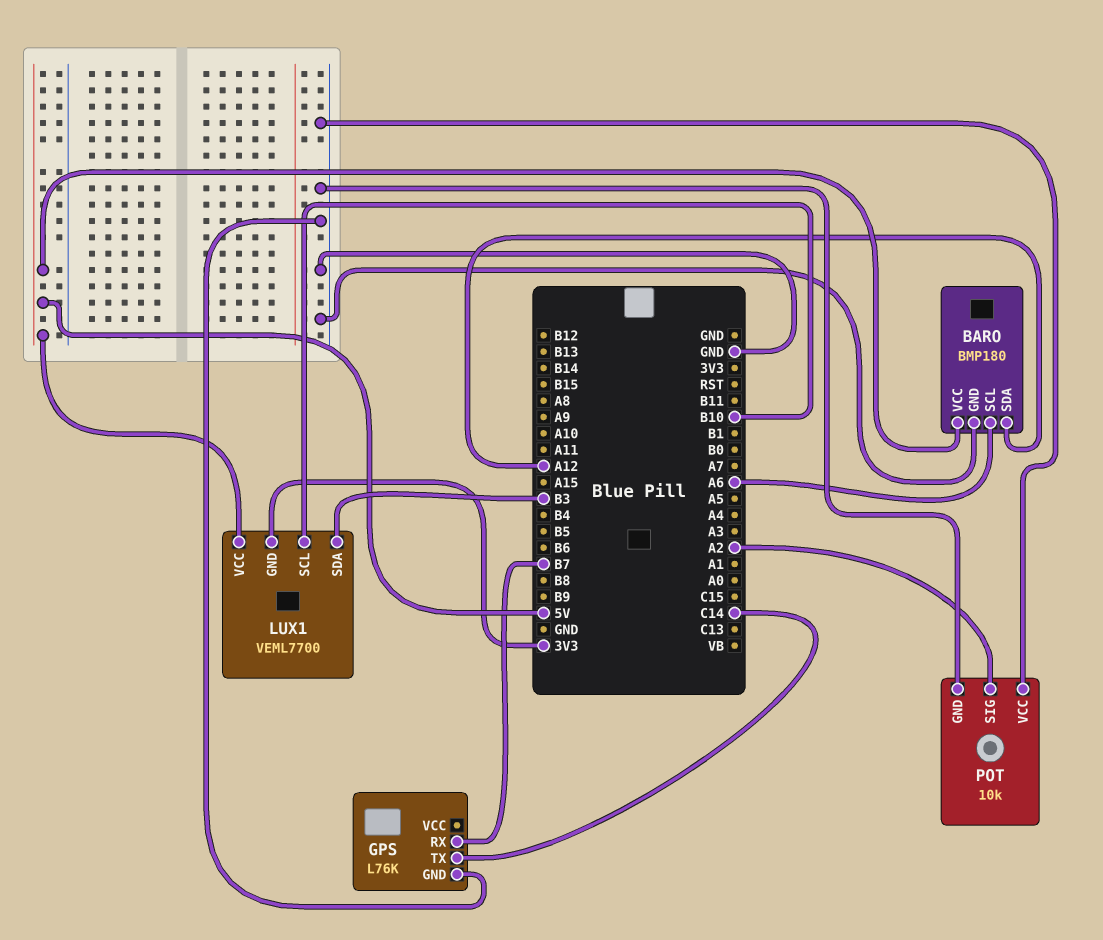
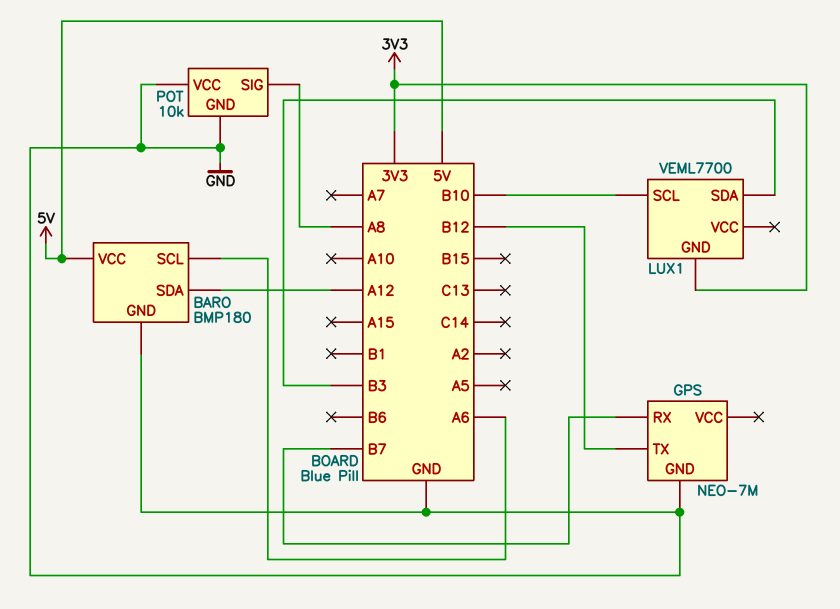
GPS: L76K -> NEO-7M
GPS pin TX: C14 -> B12
LUX1 pin VCC: 5V -> none
POT pin SIG: A2 -> A8

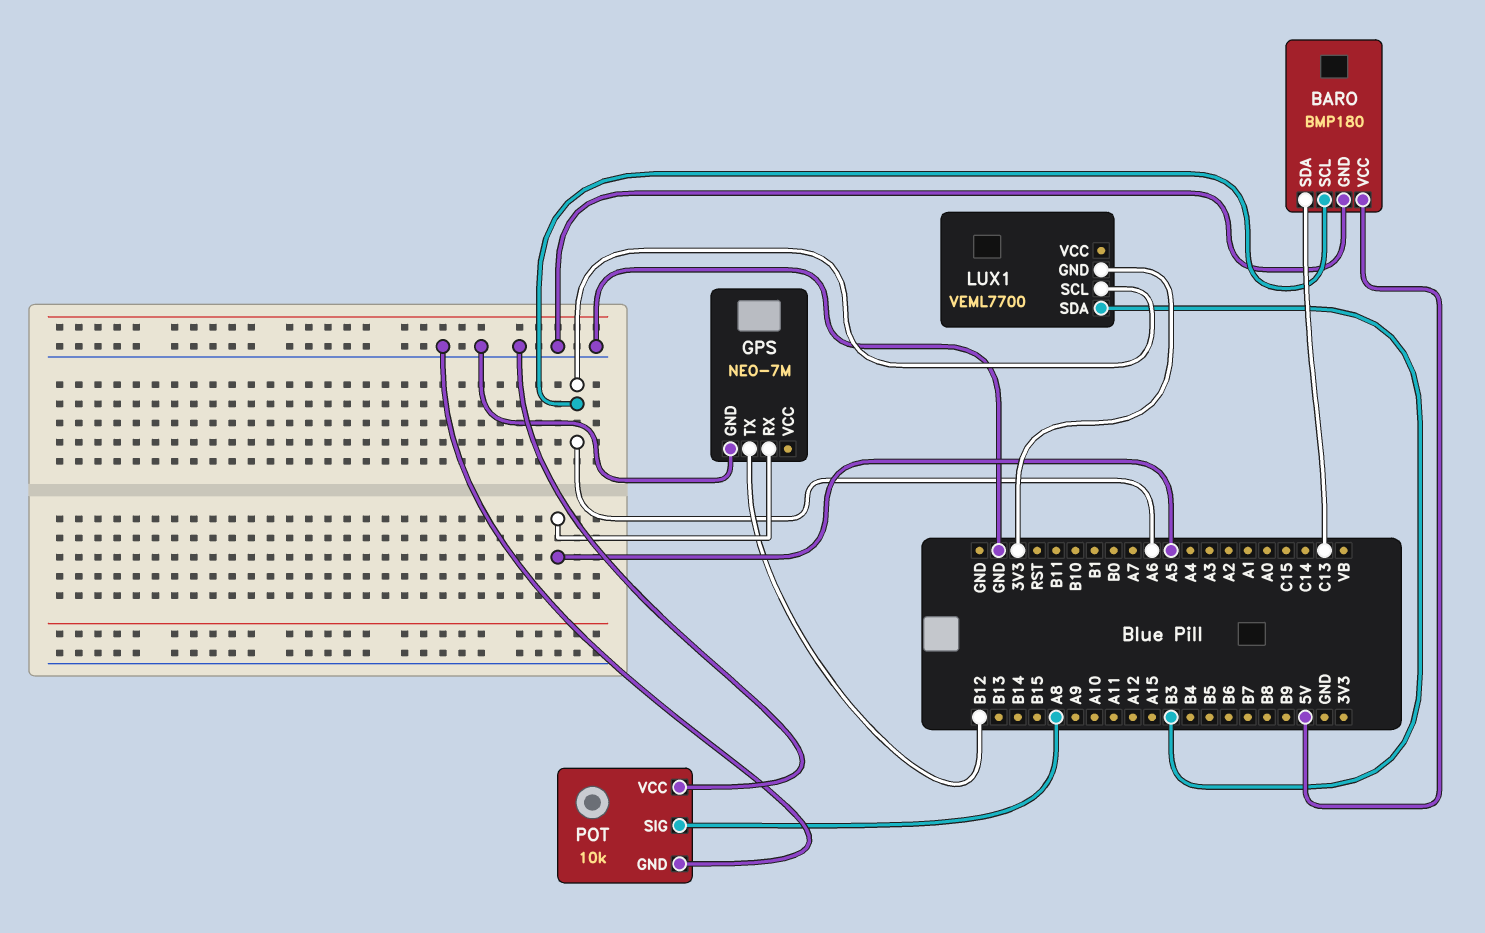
BARO pin SDA: A12 -> C13
GPS pin RX: B7 -> A5
LUX1 pin SCL: B10 -> A6

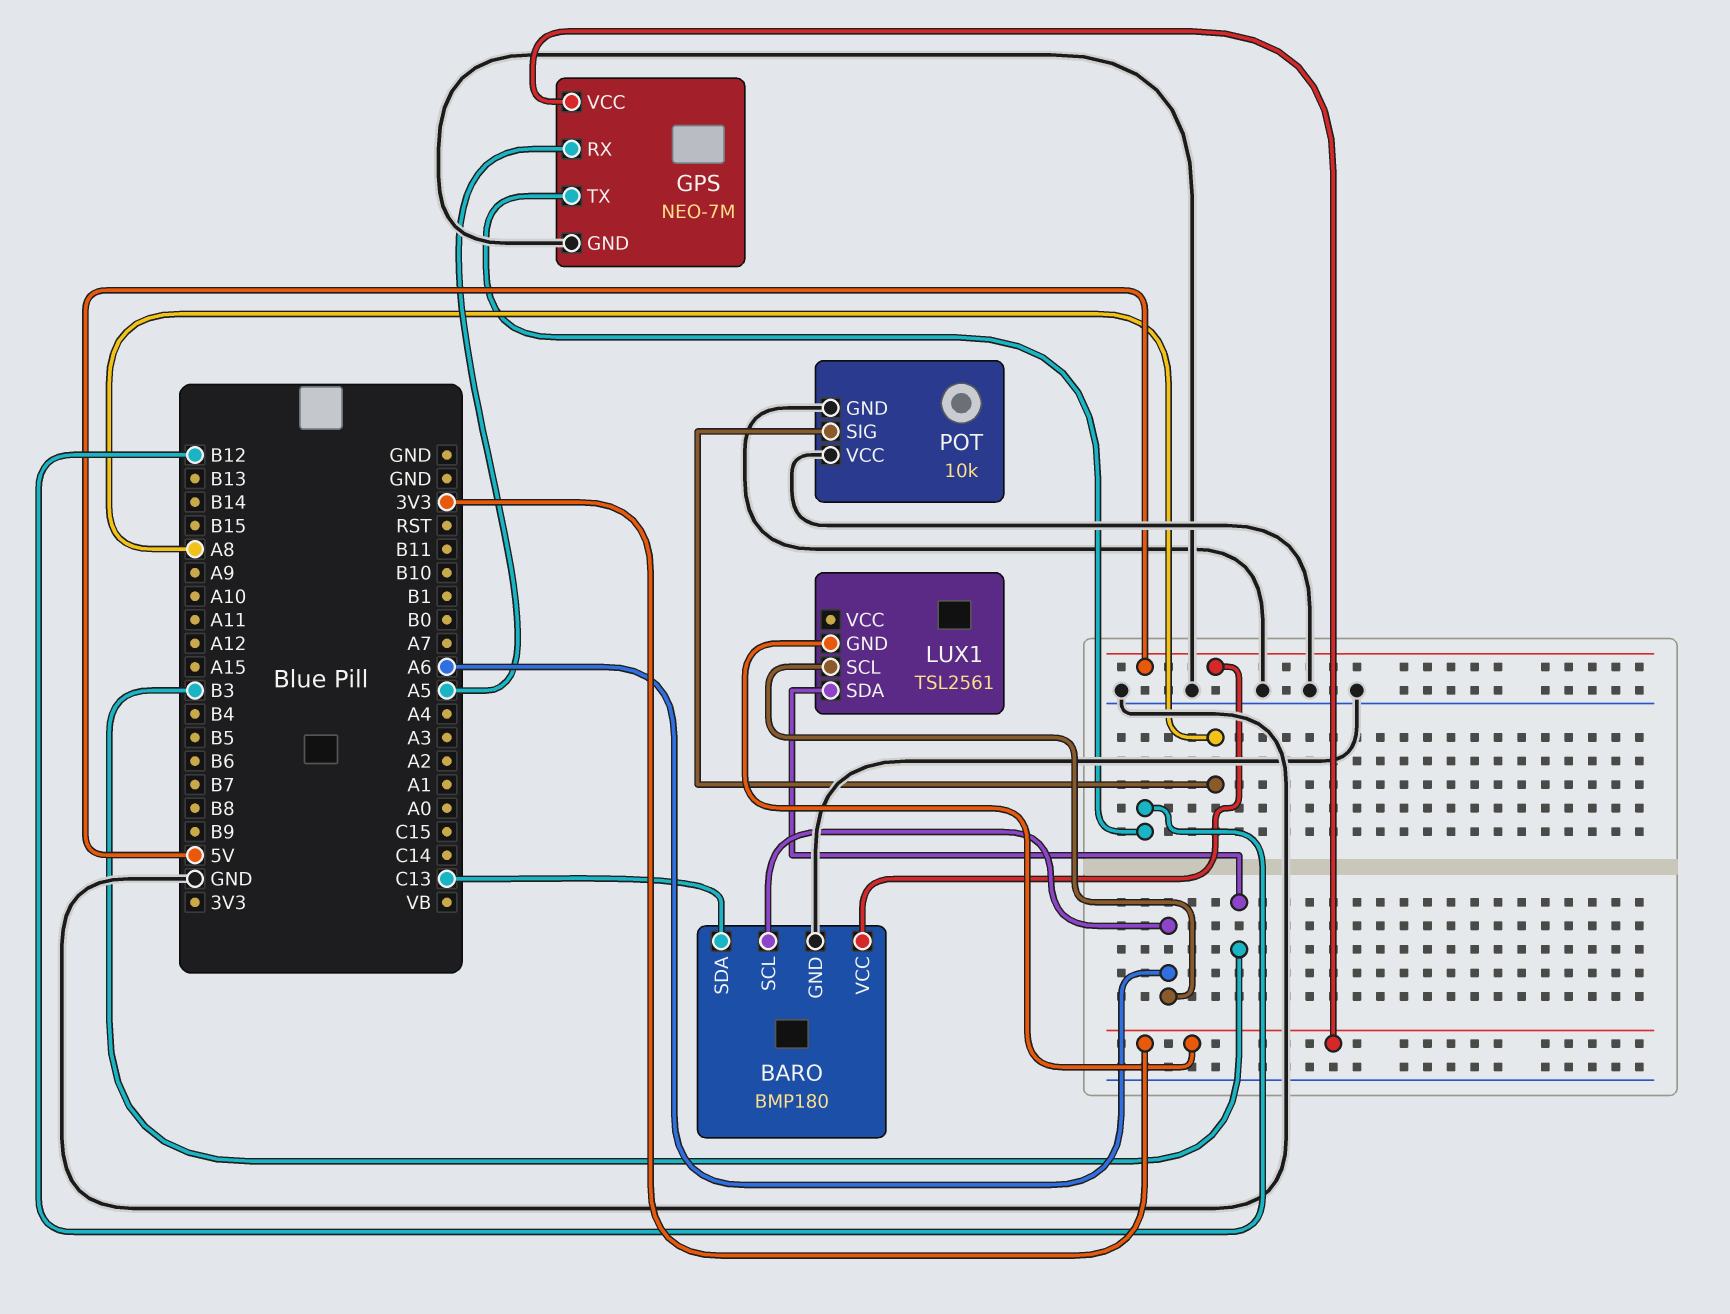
GPS pin VCC: none -> 3V3
LUX1: VEML7700 -> TSL2561

